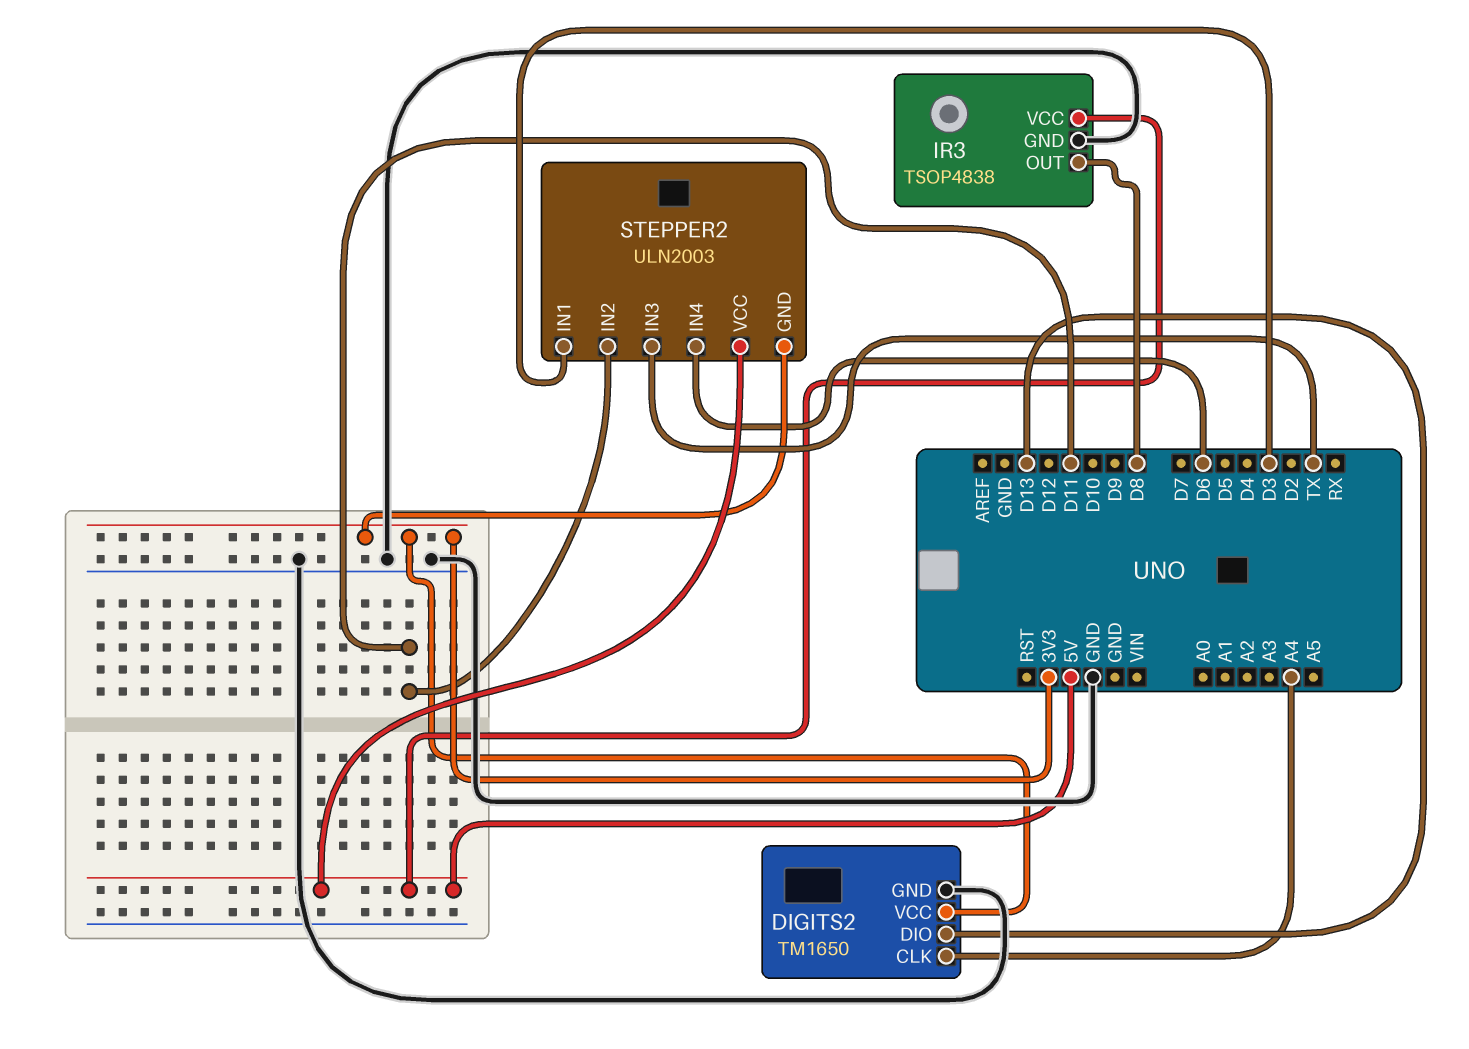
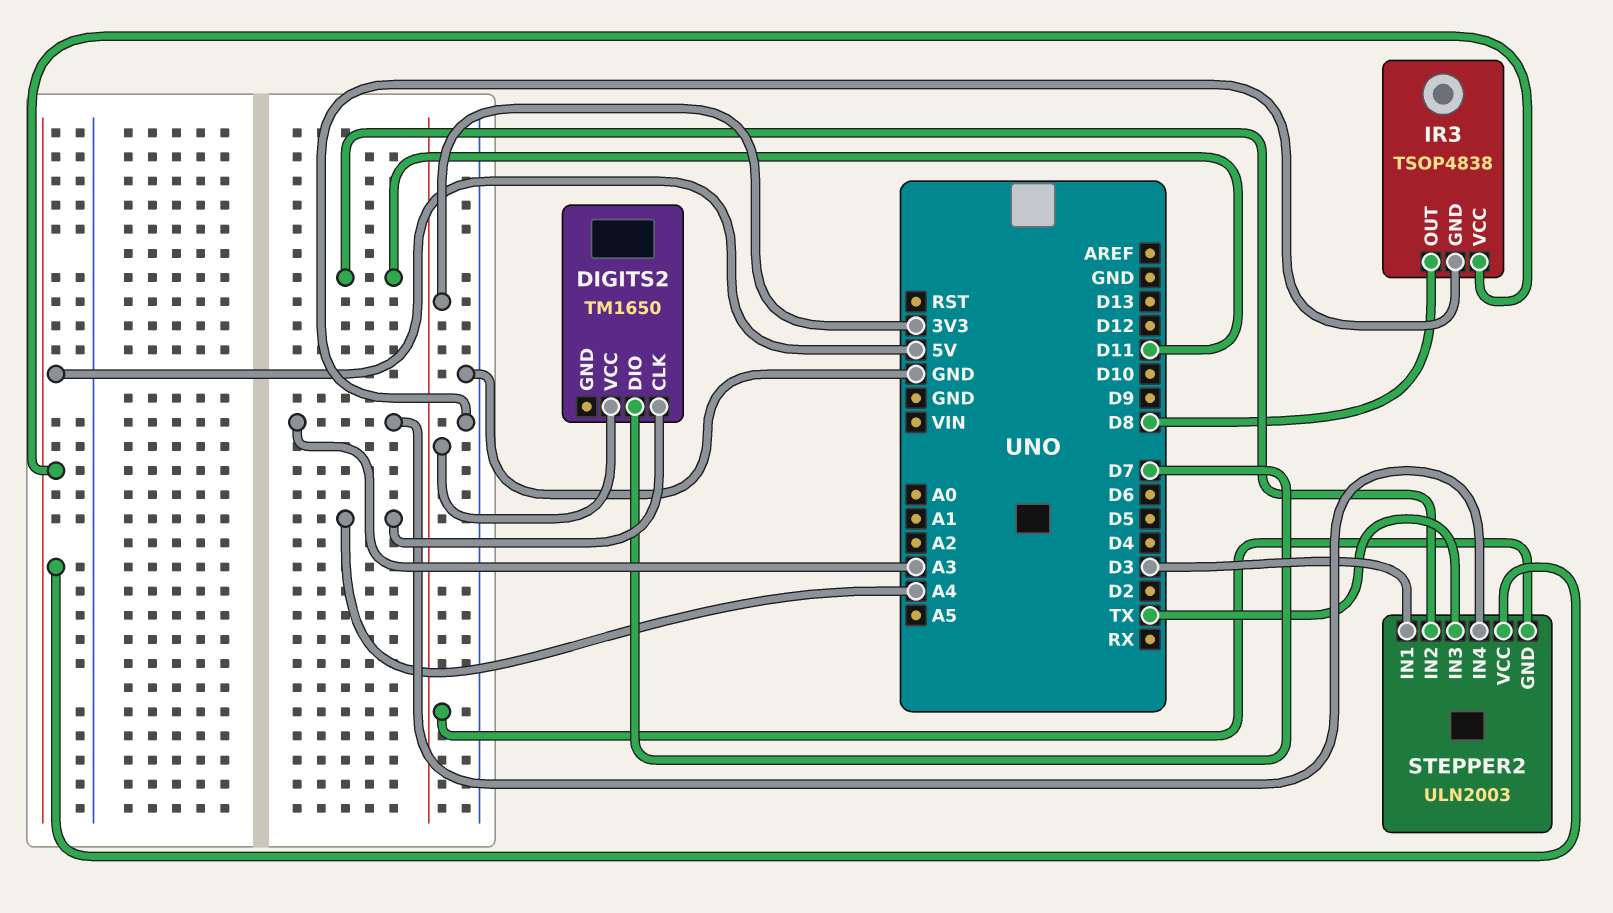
DIGITS2 pin DIO: D13 -> D7
DIGITS2 pin GND: GND -> none
STEPPER2 pin IN4: D6 -> A3

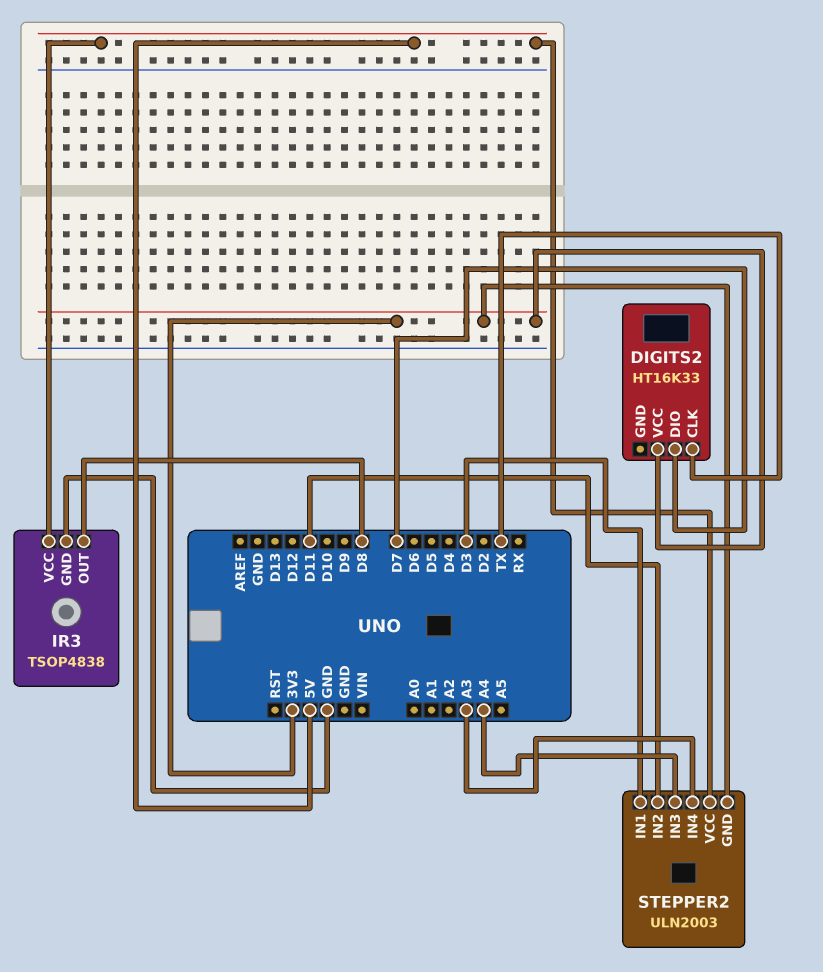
DIGITS2: TM1650 -> HT16K33
DIGITS2 pin CLK: A4 -> TX
STEPPER2 pin IN3: TX -> A4

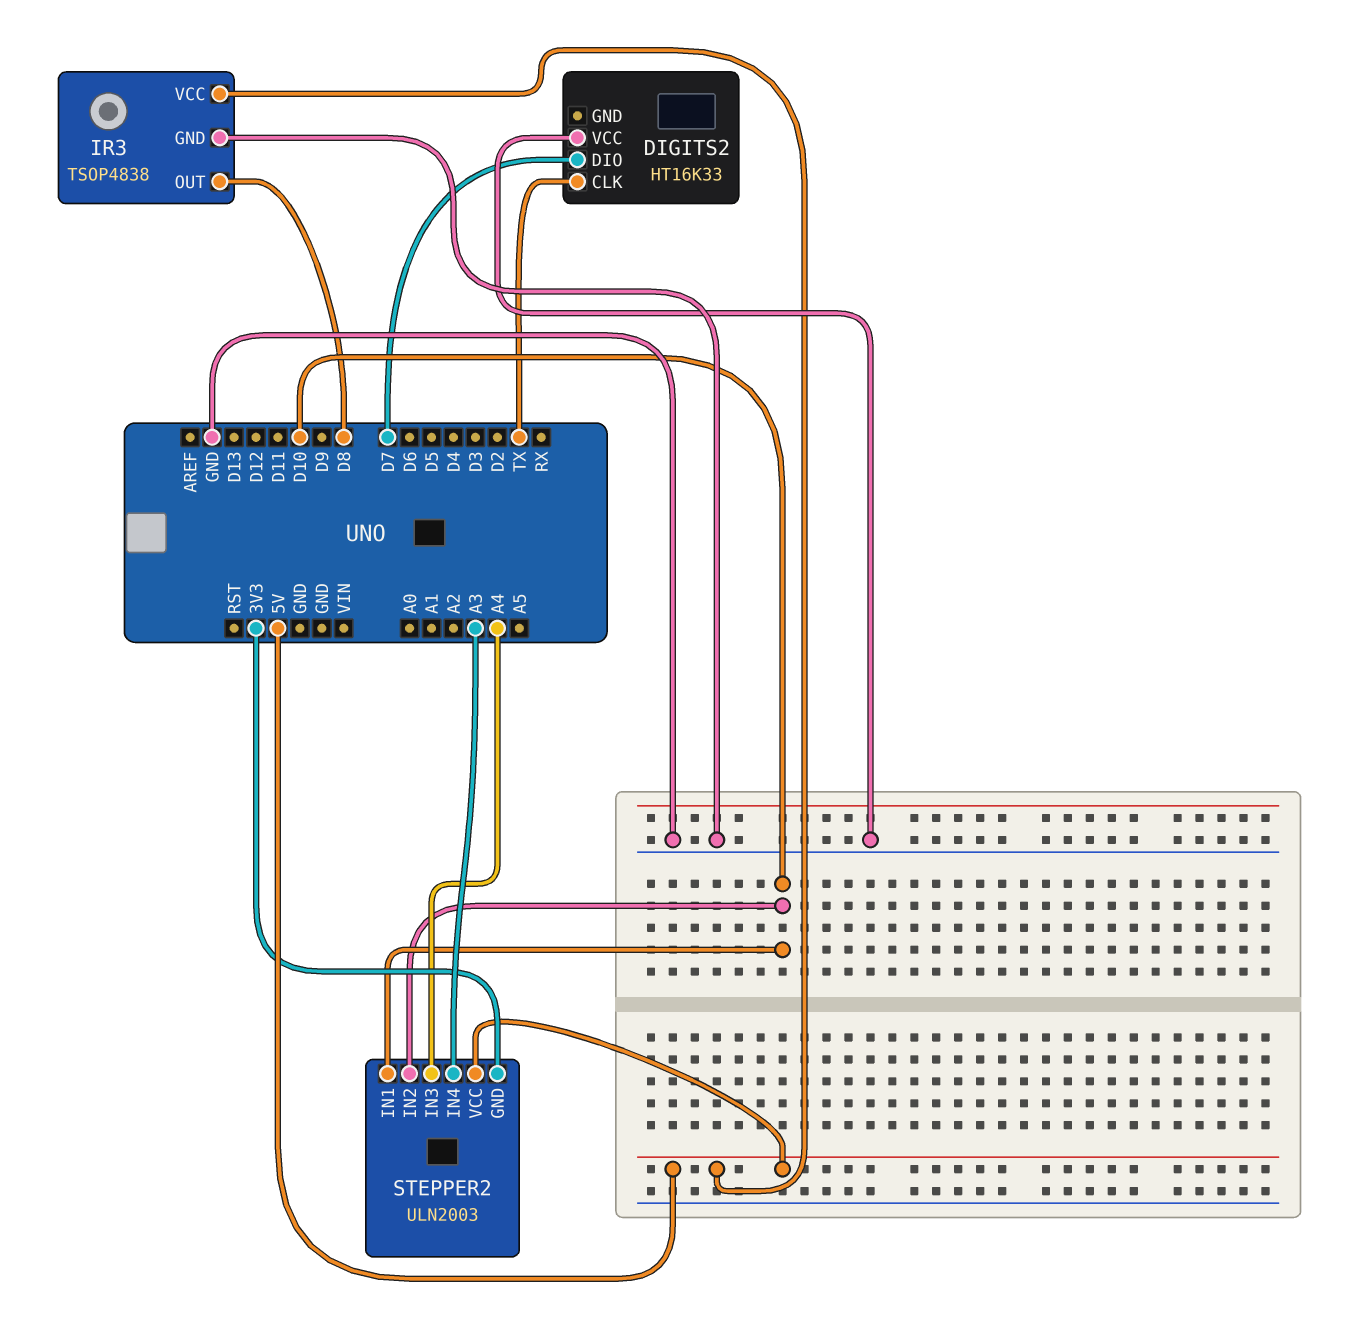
DIGITS2 pin VCC: 3V3 -> GND
STEPPER2 pin IN1: D3 -> D10
STEPPER2 pin IN2: D11 -> D10

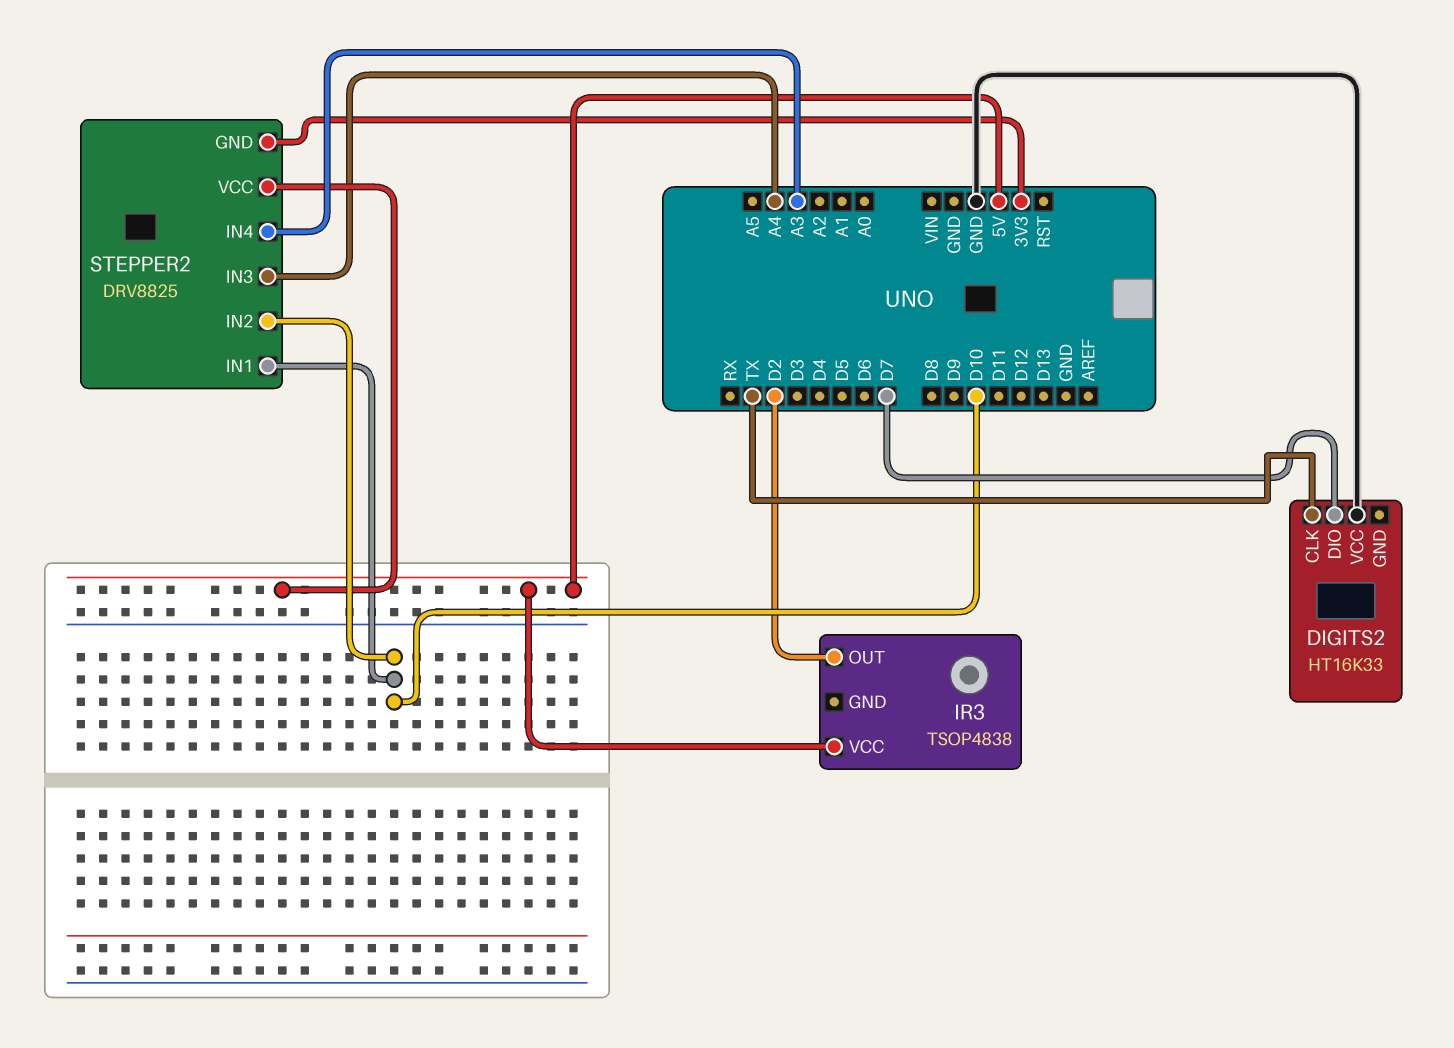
IR3 pin GND: GND -> none
IR3 pin OUT: D8 -> D2
STEPPER2: ULN2003 -> DRV8825

